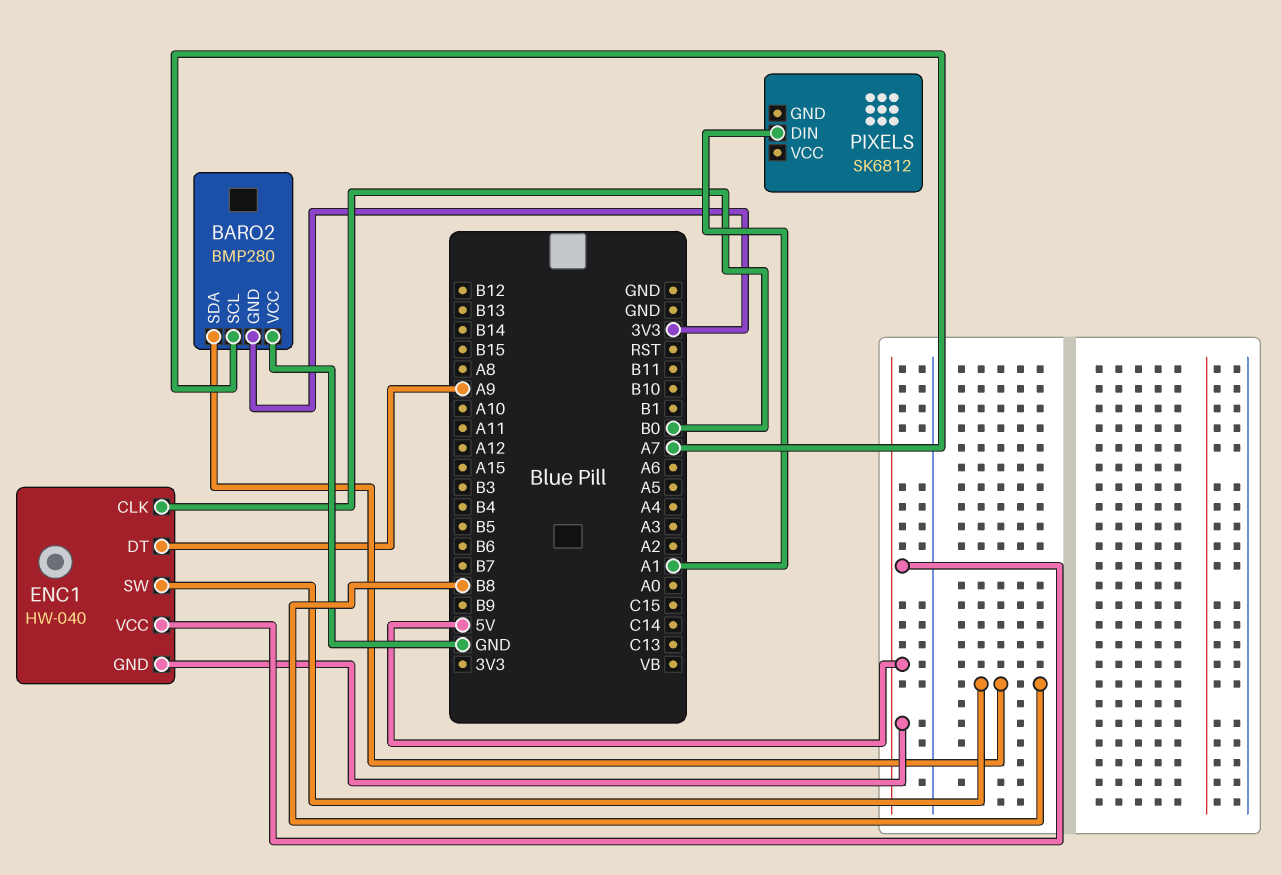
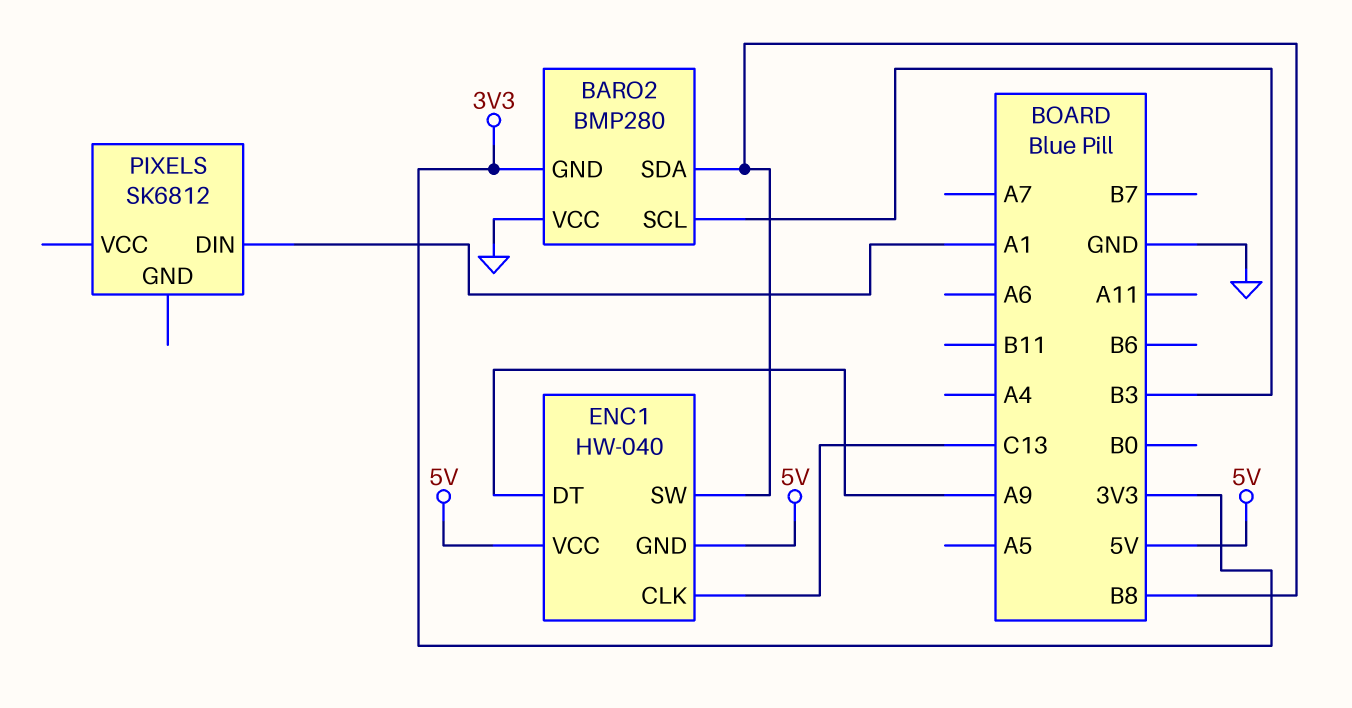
BARO2 pin SCL: A7 -> B3
ENC1 pin CLK: B0 -> C13

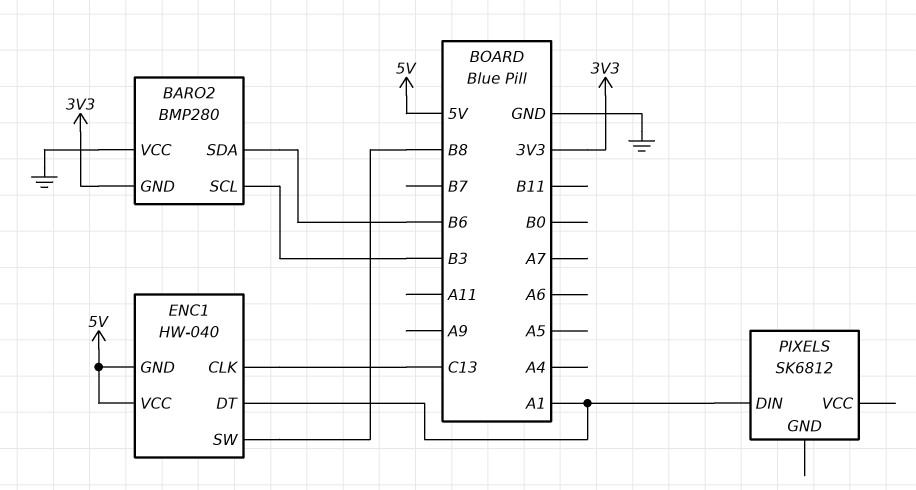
BARO2 pin SDA: B8 -> B6
ENC1 pin DT: A9 -> A1

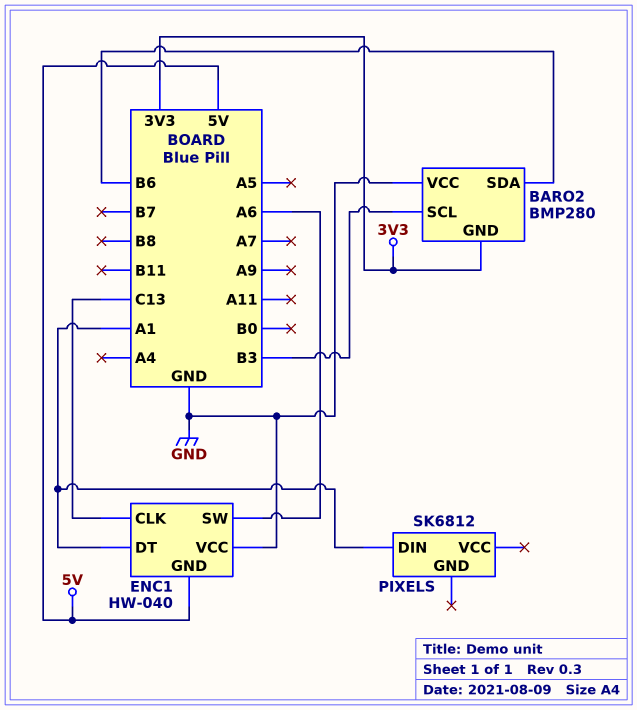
ENC1 pin SW: B8 -> A6
ENC1 pin VCC: 5V -> GND

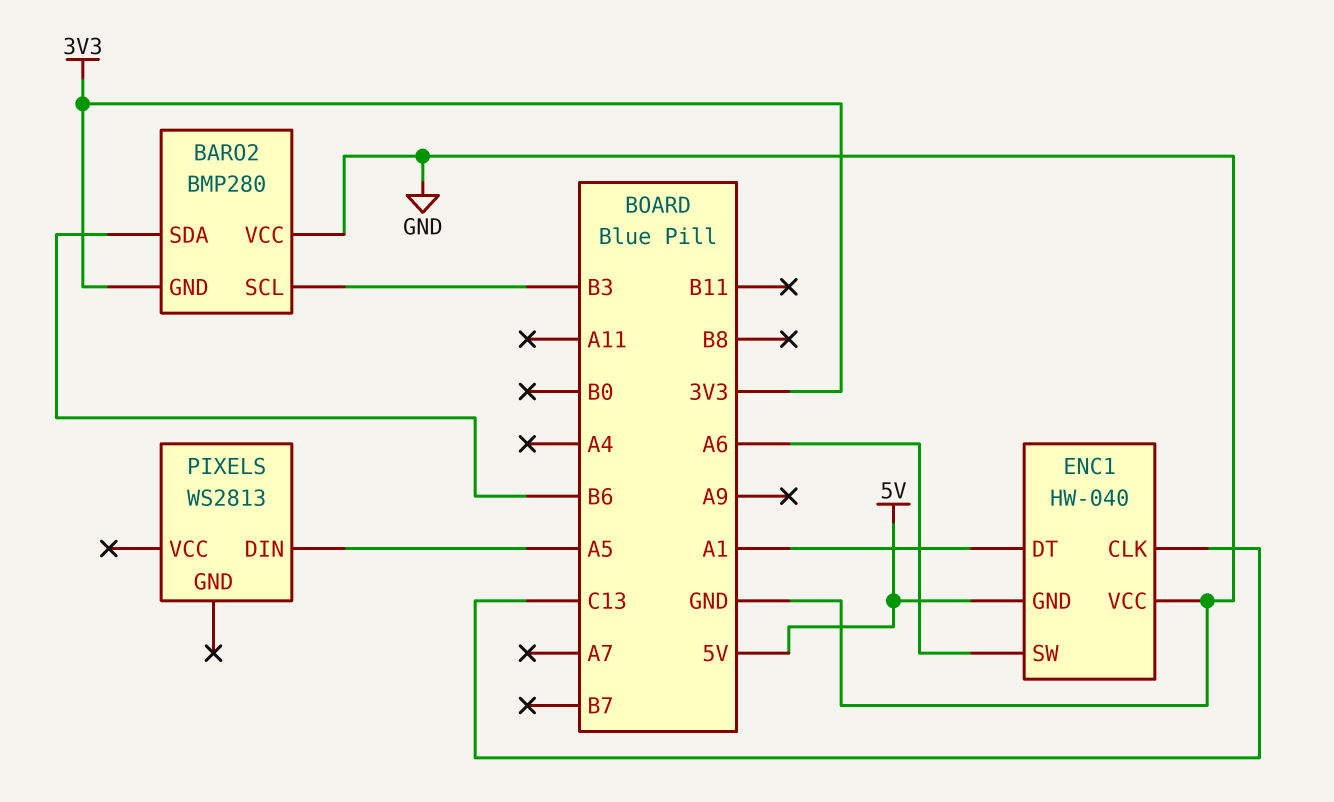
PIXELS: SK6812 -> WS2813
PIXELS pin DIN: A1 -> A5

